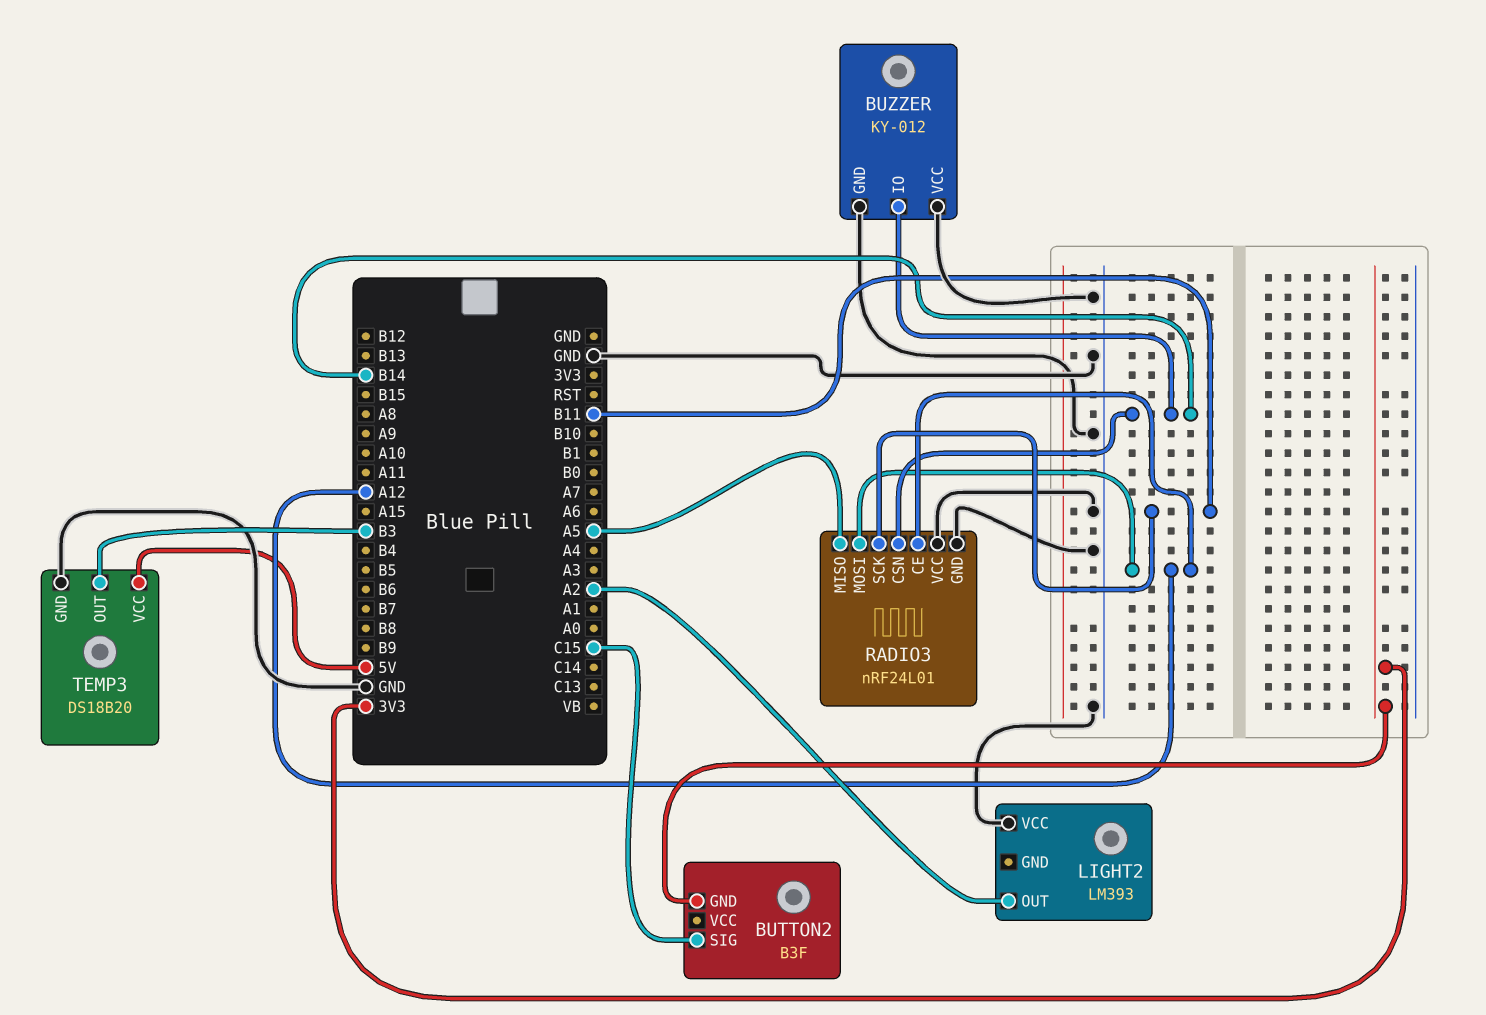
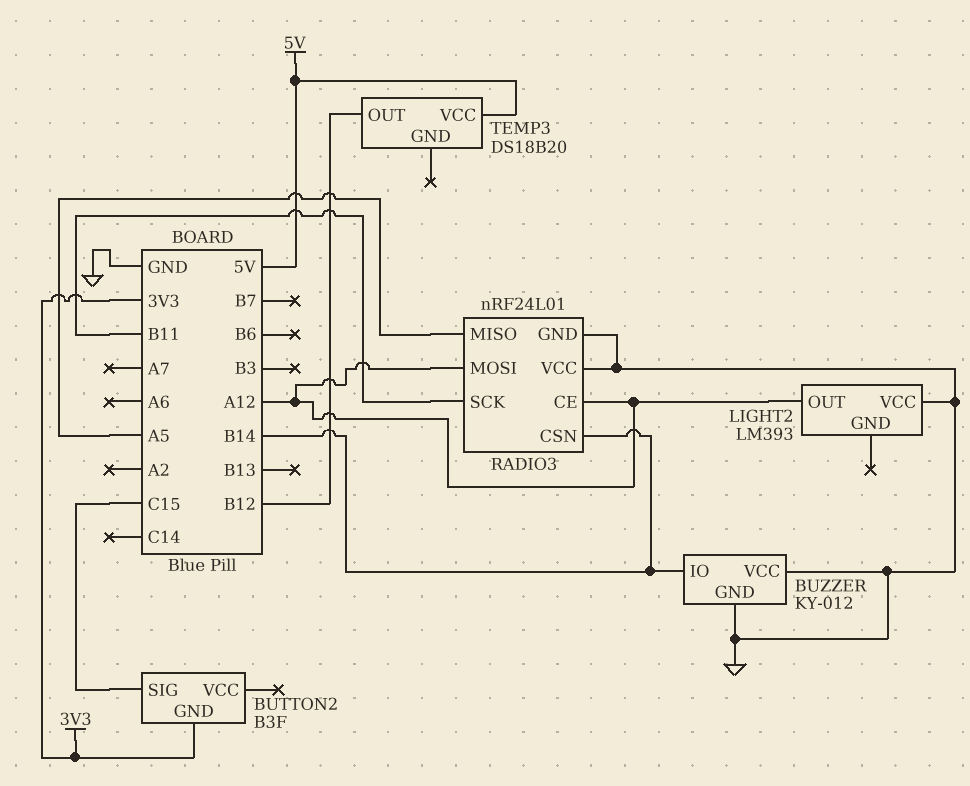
LIGHT2 pin OUT: A2 -> A12
TEMP3 pin GND: GND -> none
TEMP3 pin OUT: B3 -> B12

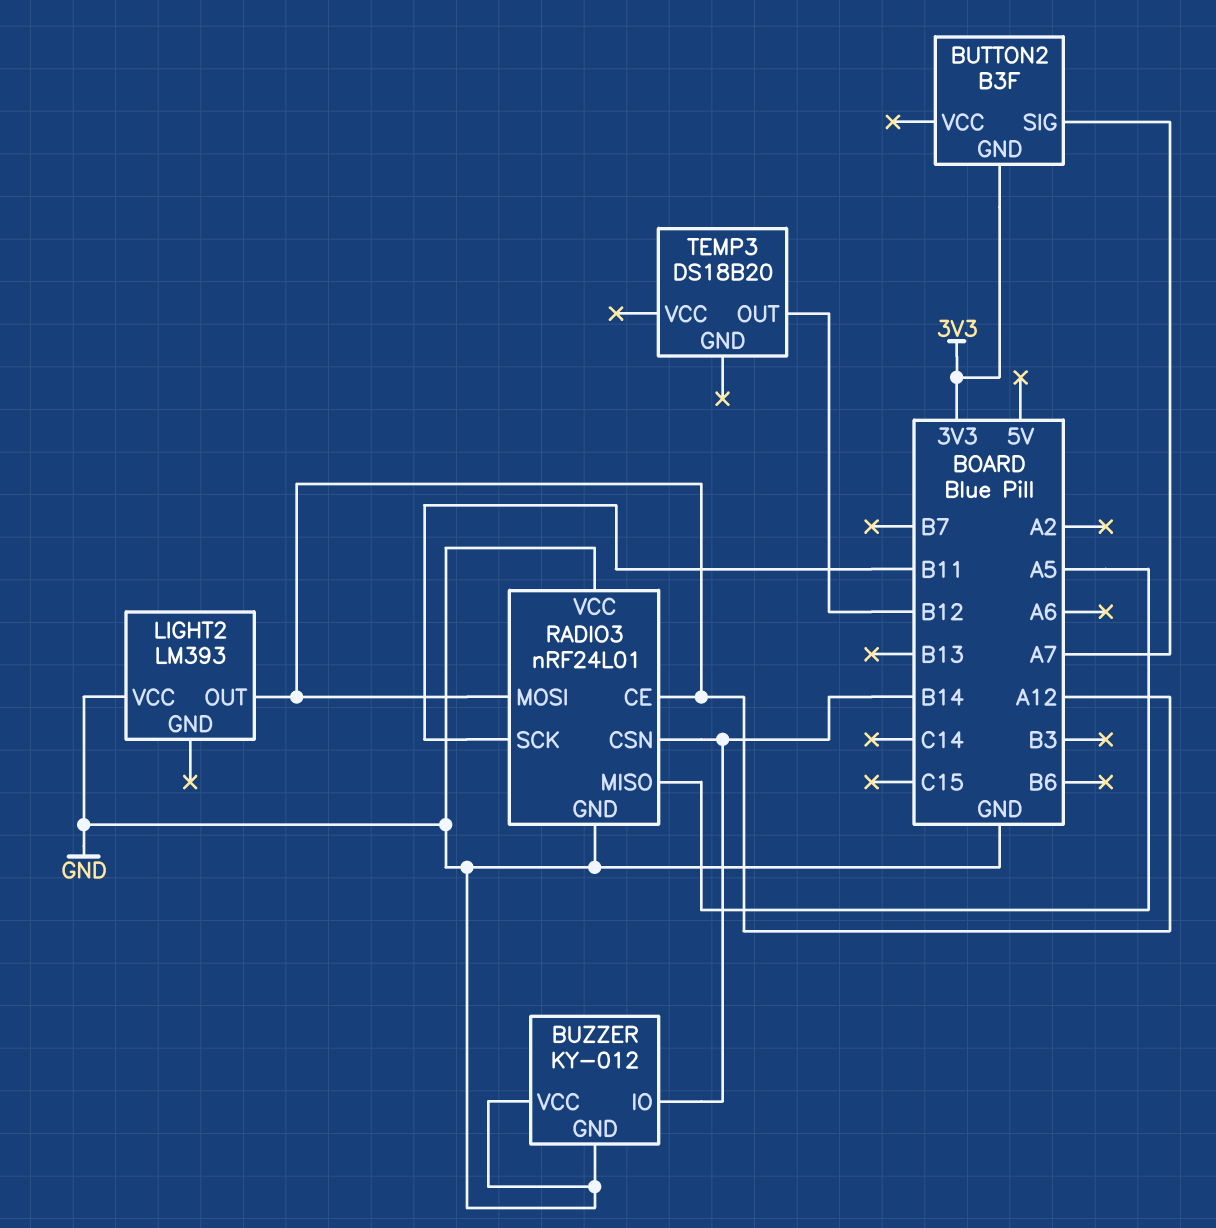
BUTTON2 pin SIG: C15 -> A7
TEMP3 pin VCC: 5V -> none

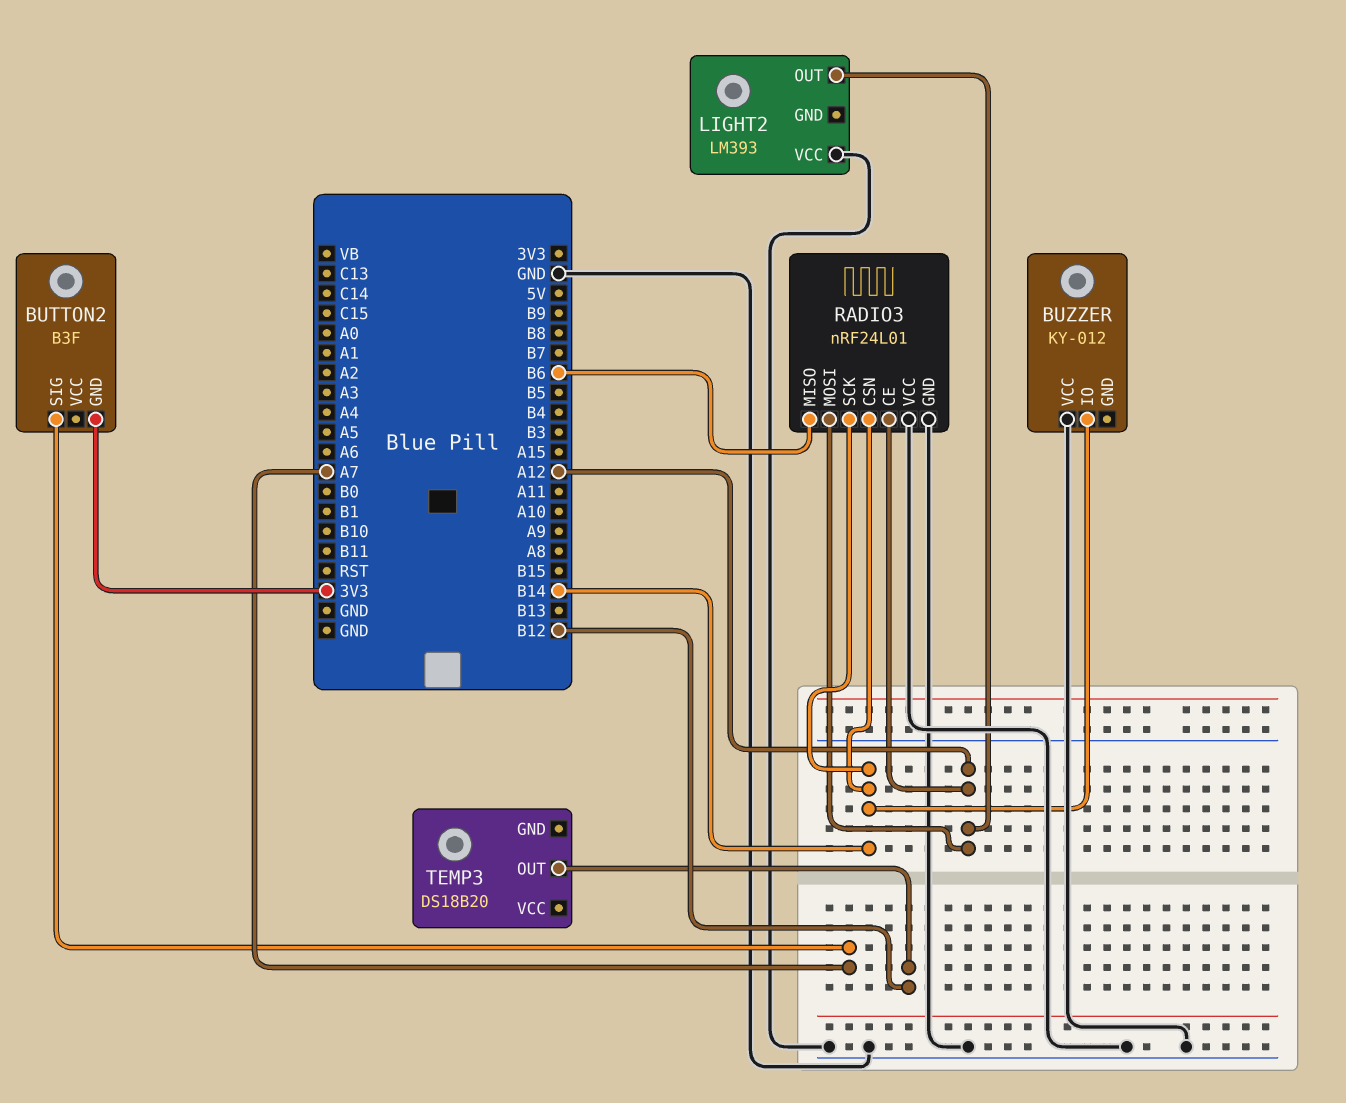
BUZZER pin GND: GND -> none
RADIO3 pin MISO: A5 -> B6
RADIO3 pin SCK: B11 -> B14

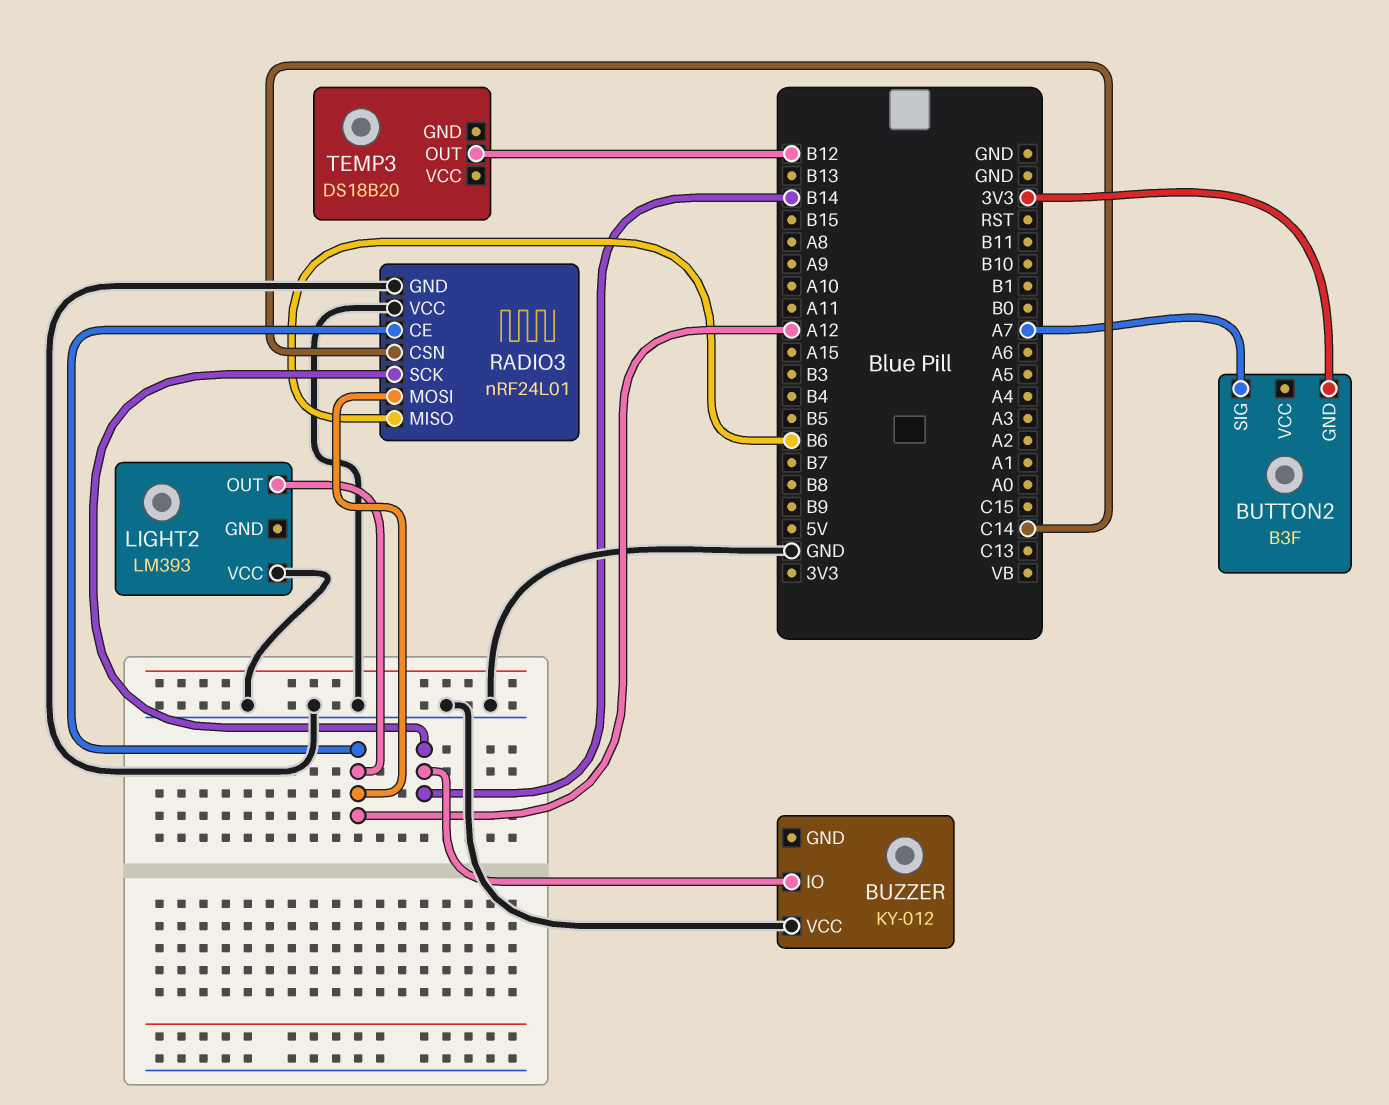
RADIO3 pin CSN: B14 -> C14

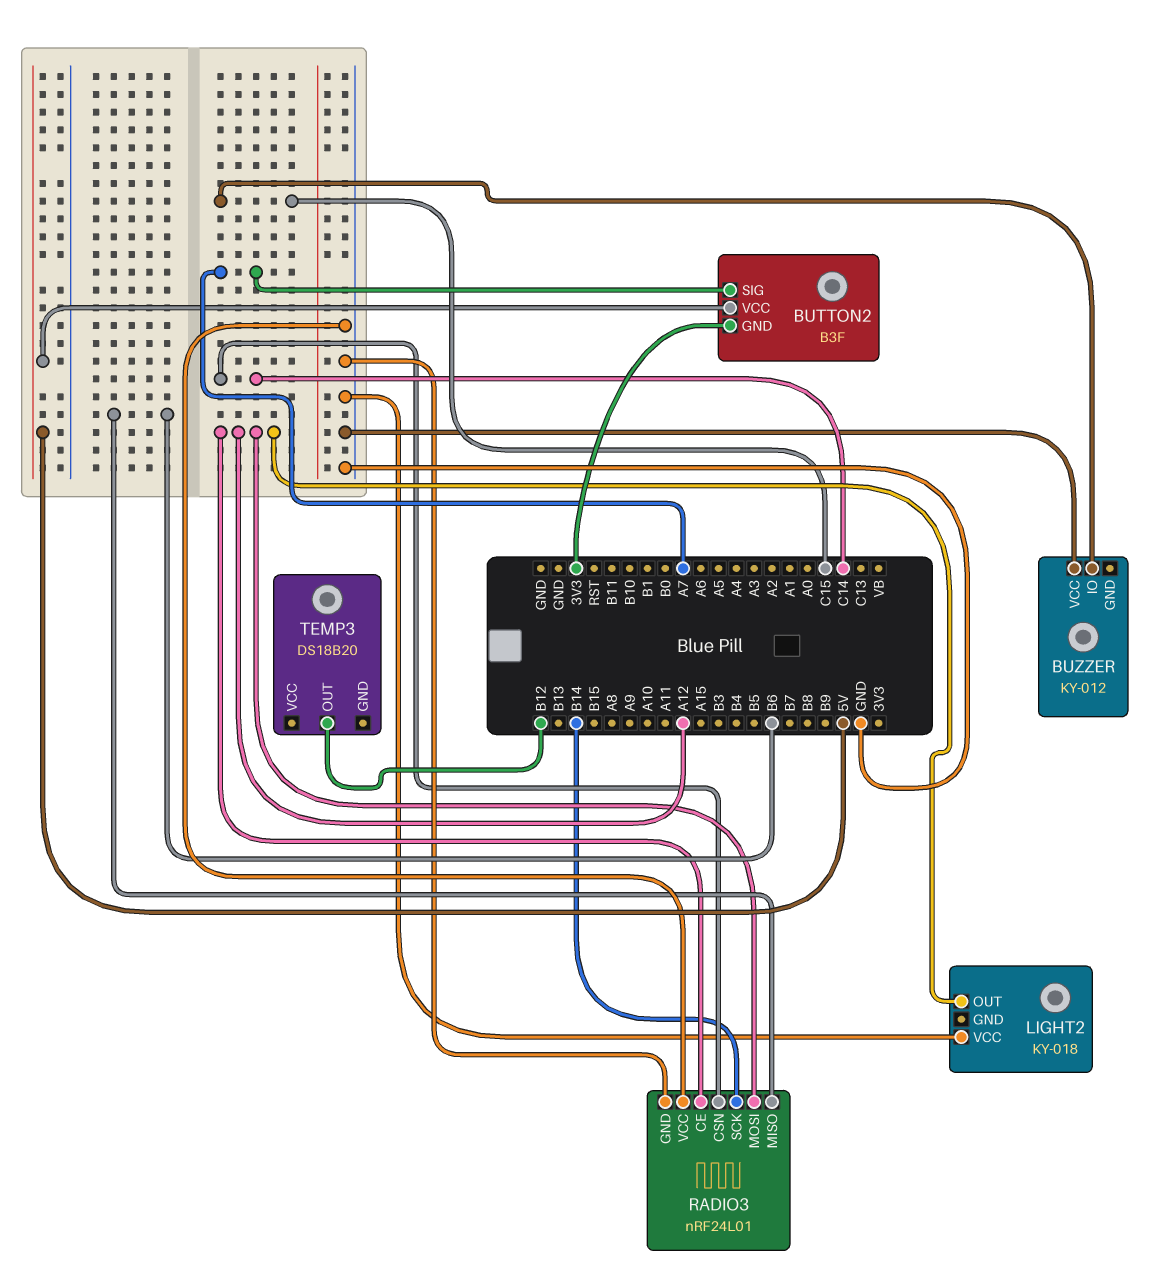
BUTTON2 pin VCC: none -> 5V
BUZZER pin IO: B14 -> C15
LIGHT2: LM393 -> KY-018

